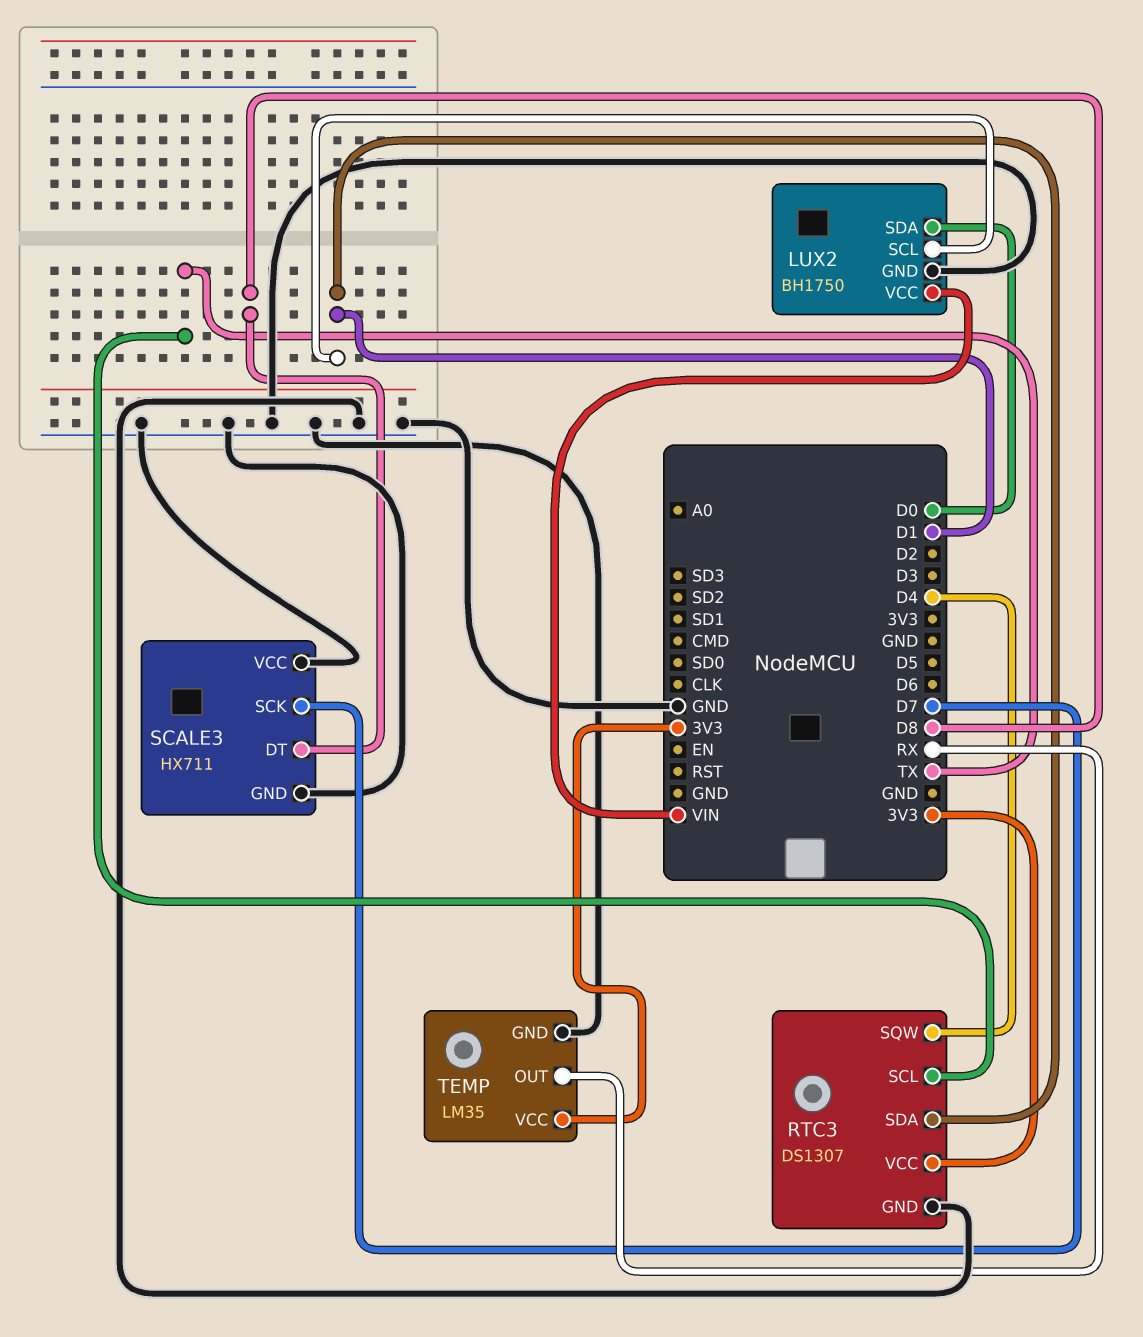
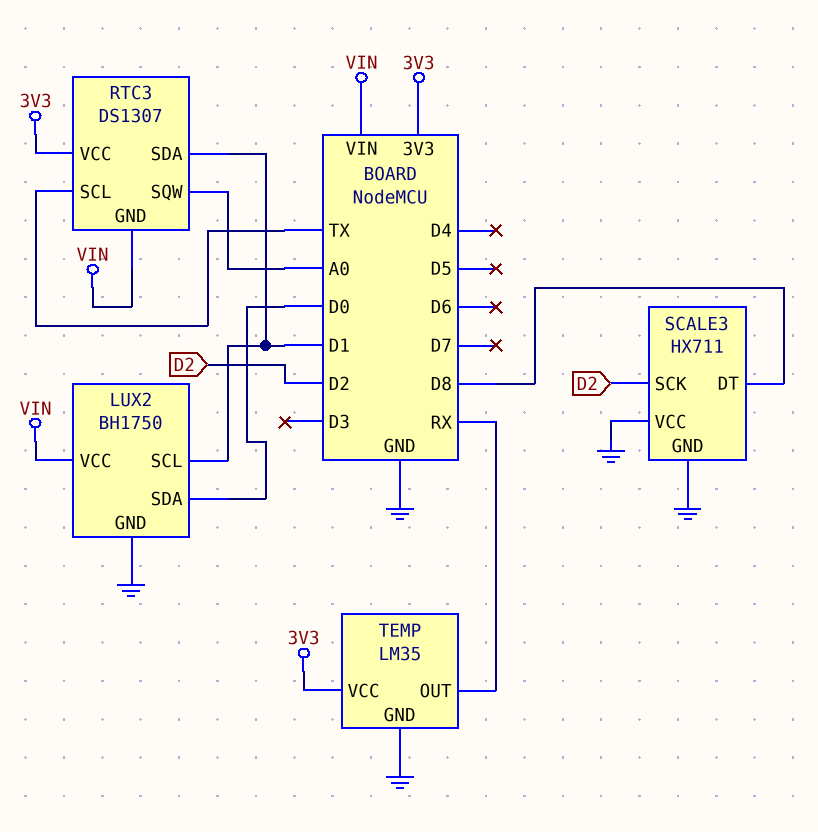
RTC3 pin GND: GND -> VIN
RTC3 pin SQW: D4 -> A0
SCALE3 pin SCK: D7 -> D2

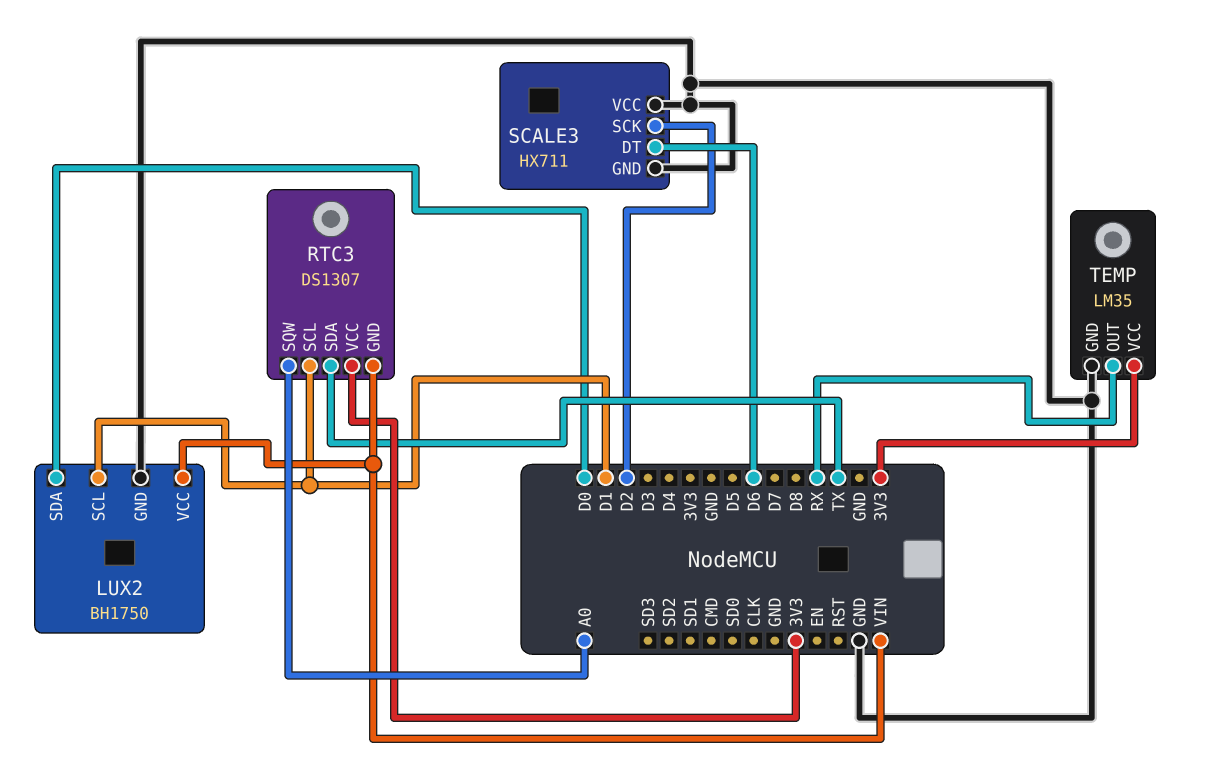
RTC3 pin SCL: TX -> D1
RTC3 pin SDA: D1 -> TX
SCALE3 pin DT: D8 -> D6

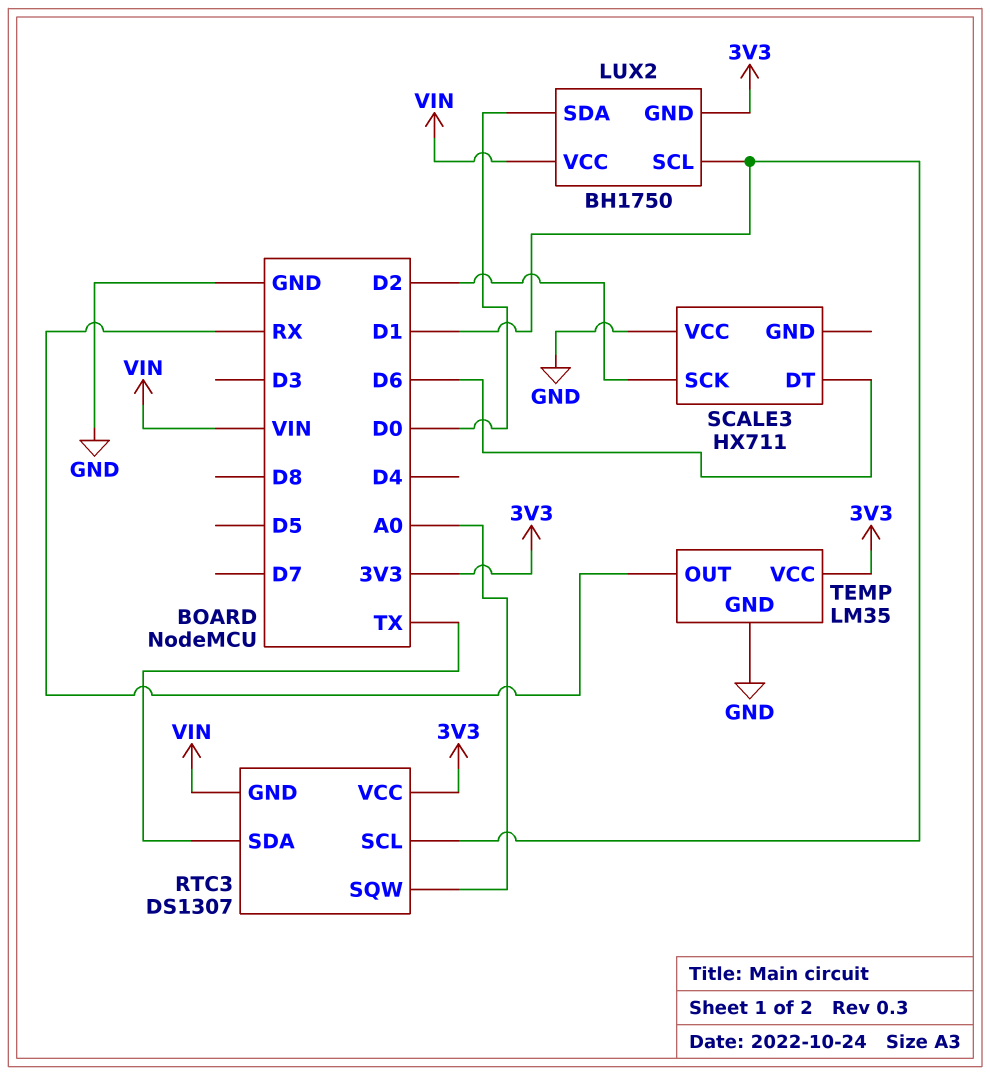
LUX2 pin GND: GND -> 3V3
SCALE3 pin GND: GND -> none

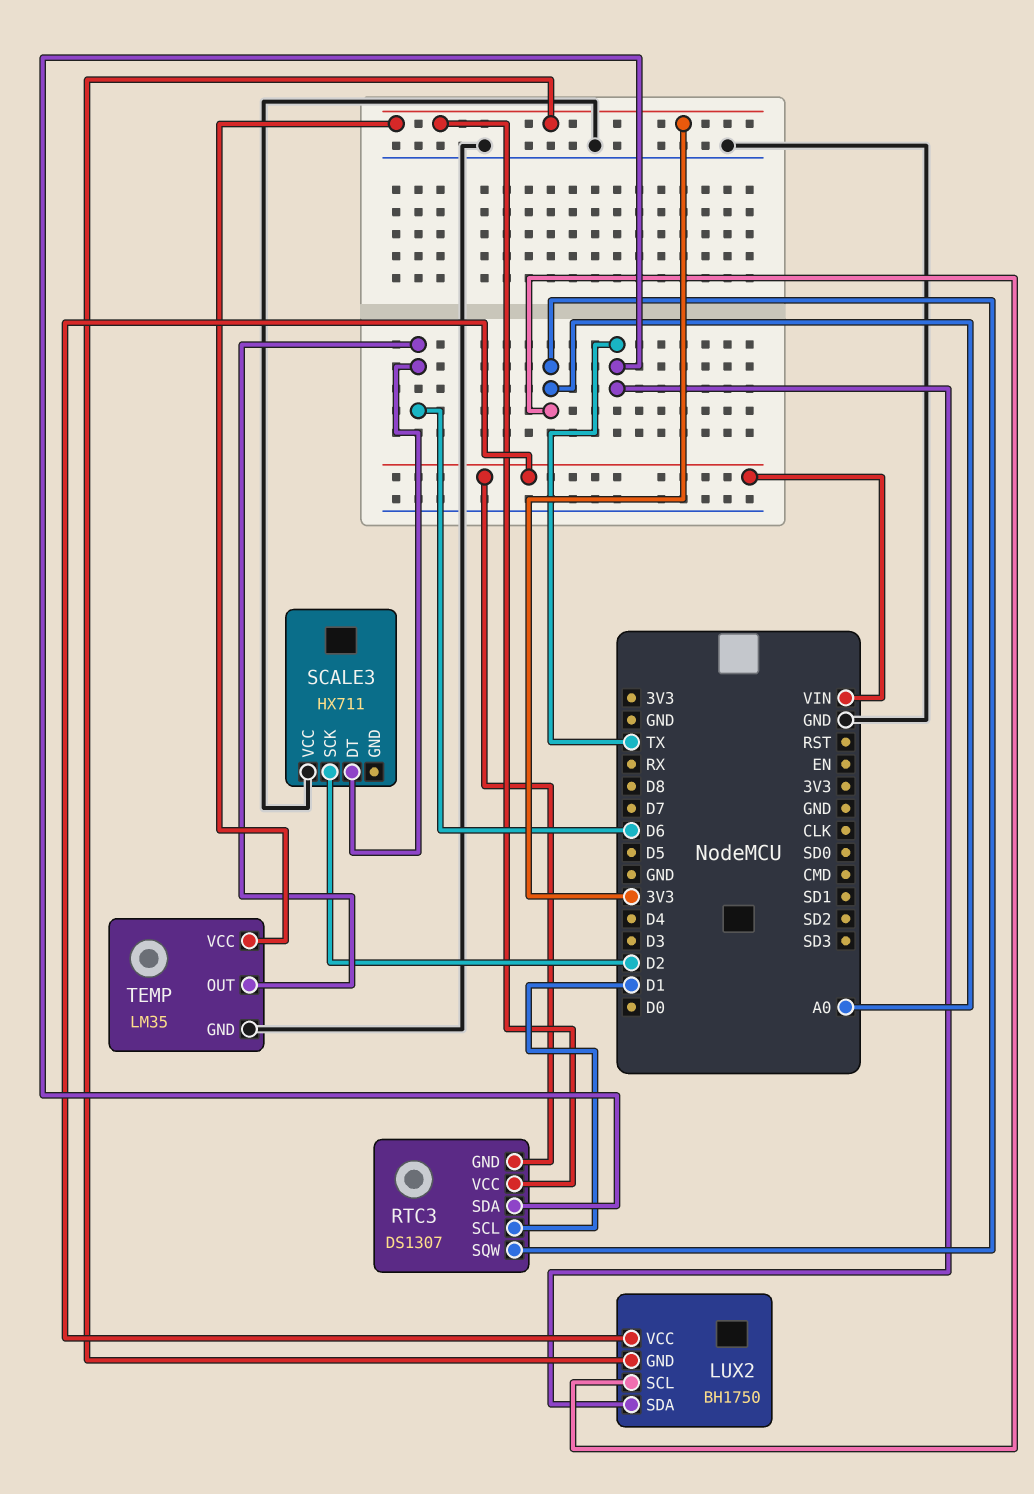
LUX2 pin SCL: D1 -> A0
LUX2 pin SDA: D0 -> TX
TEMP pin OUT: RX -> D6

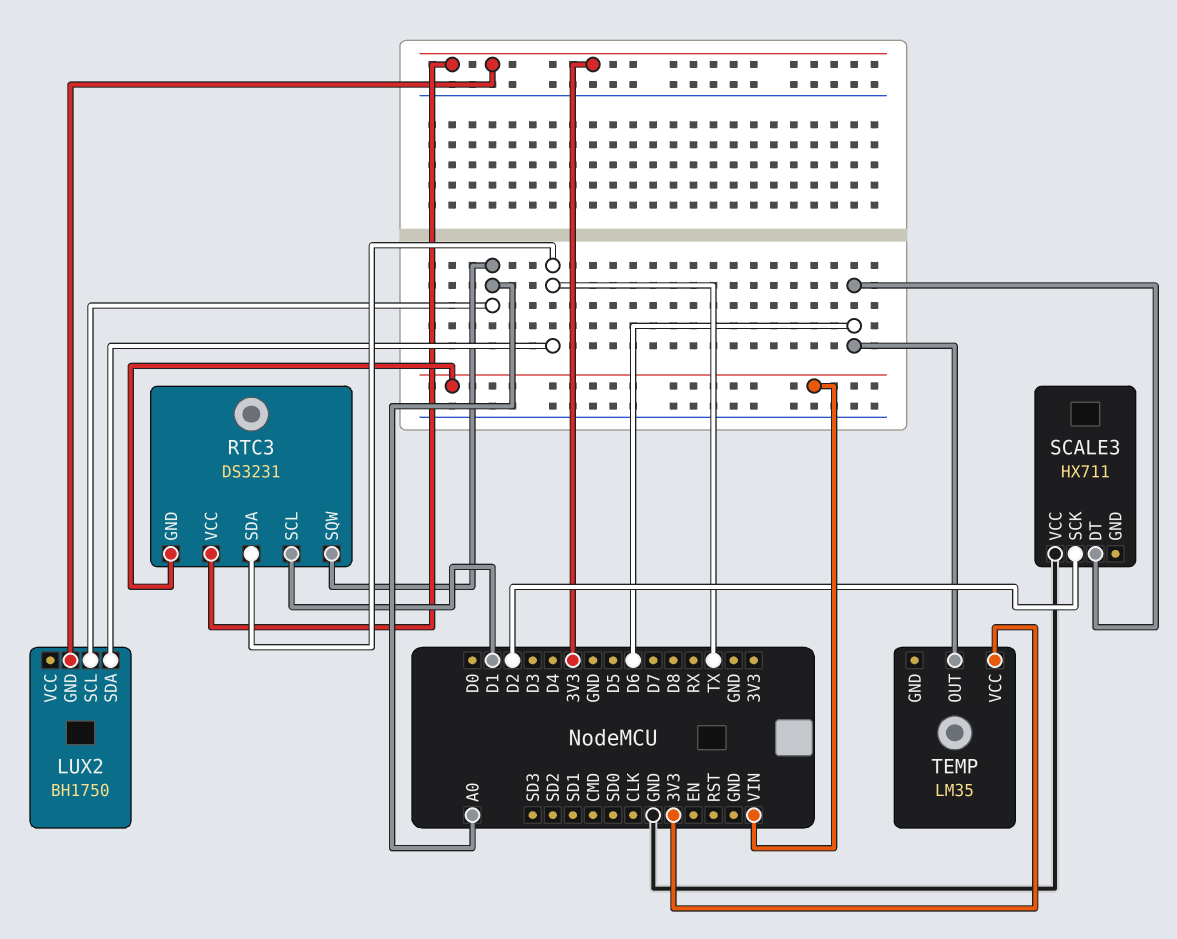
LUX2 pin VCC: VIN -> none
RTC3: DS1307 -> DS3231
TEMP pin GND: GND -> none

